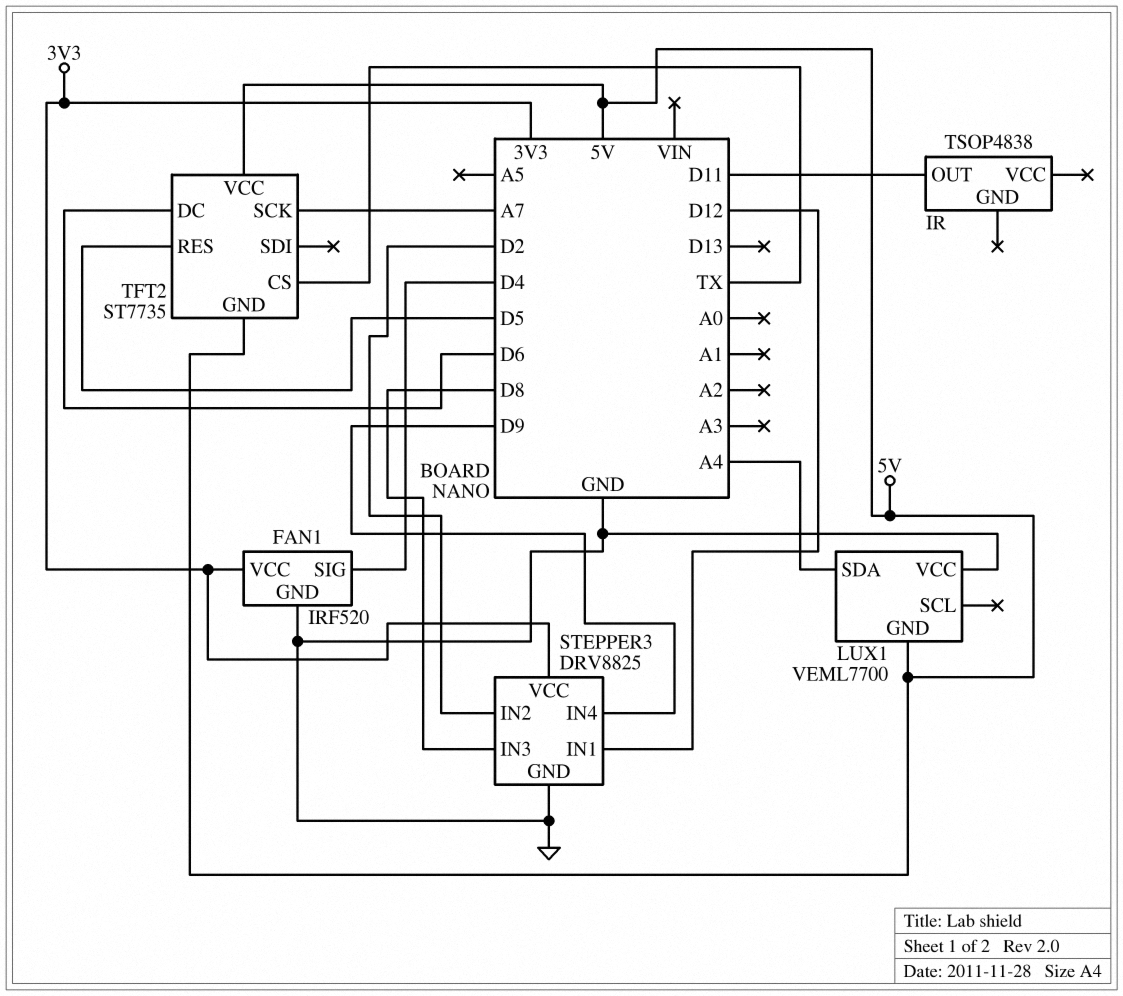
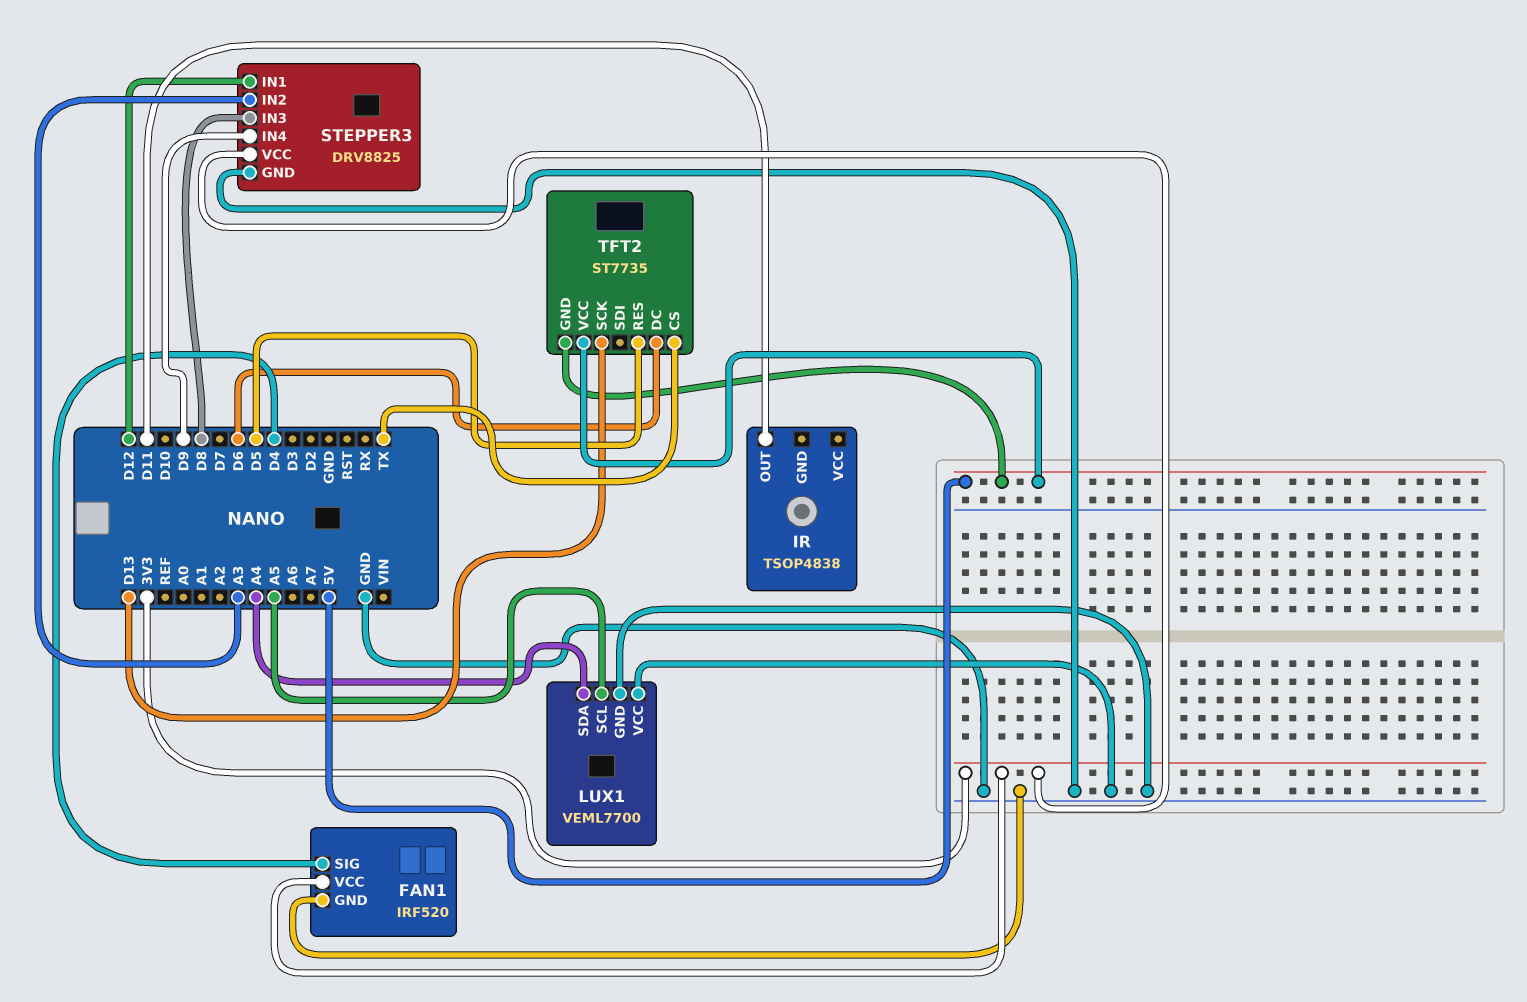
LUX1 pin GND: 5V -> GND
LUX1 pin SCL: none -> A5
STEPPER3 pin IN2: D2 -> A3
TFT2 pin SCK: A7 -> D13

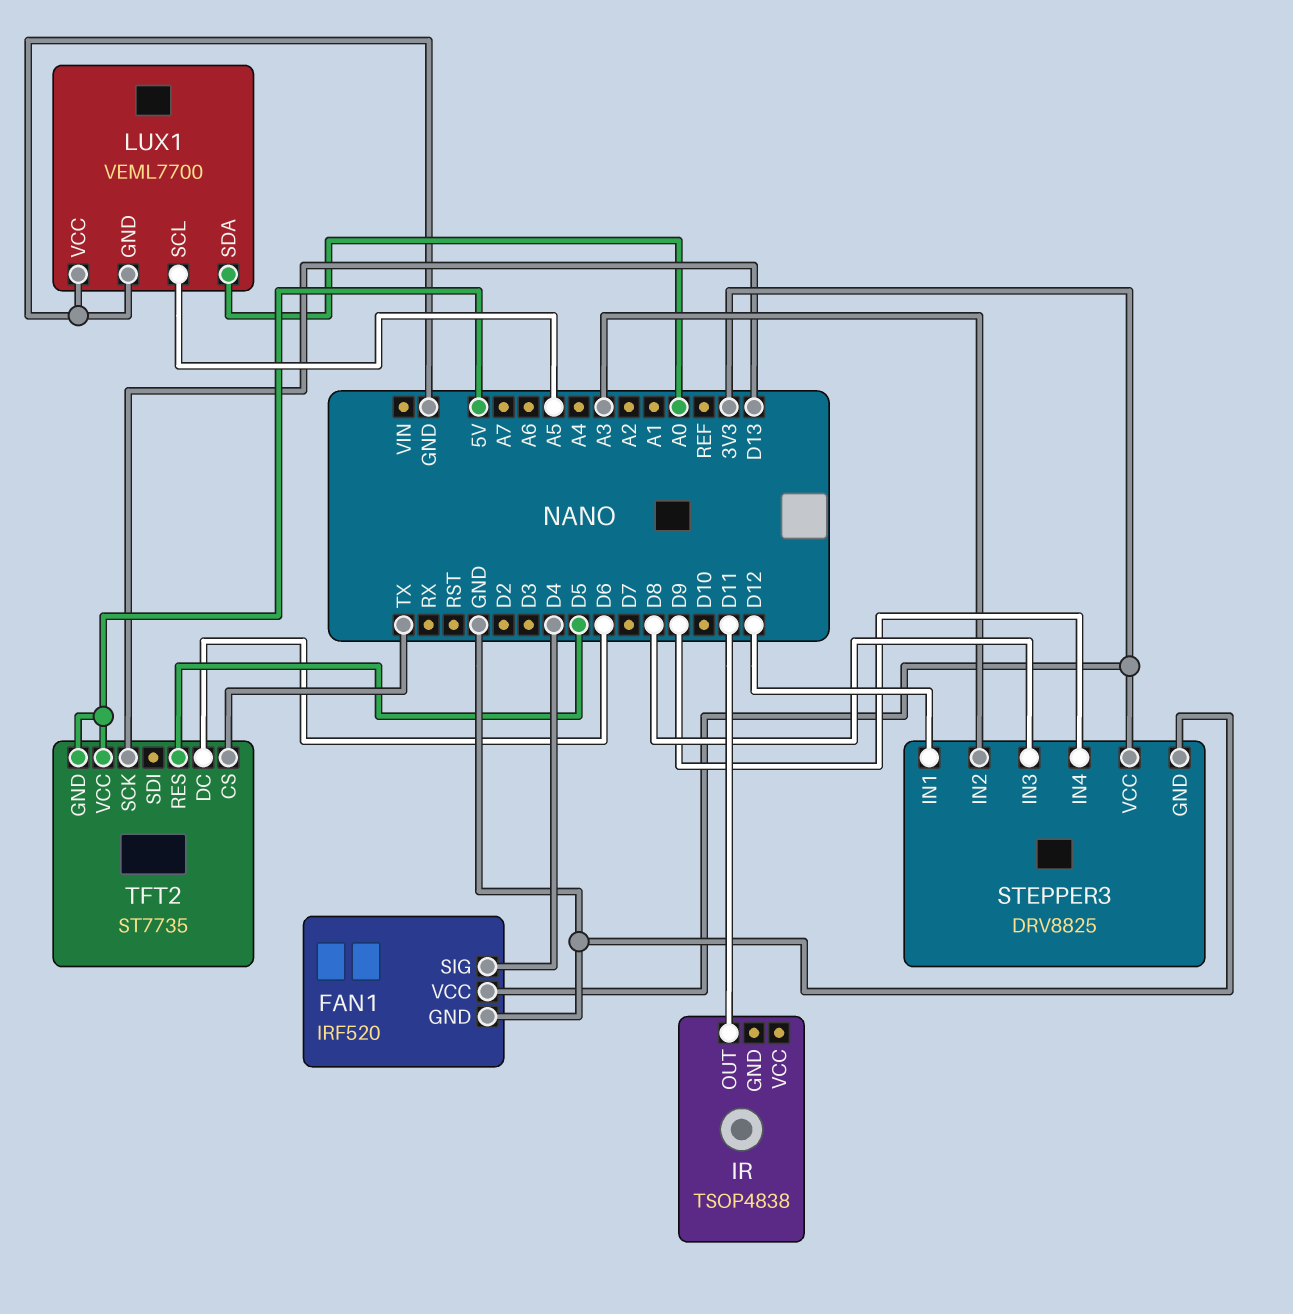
LUX1 pin SDA: A4 -> A0

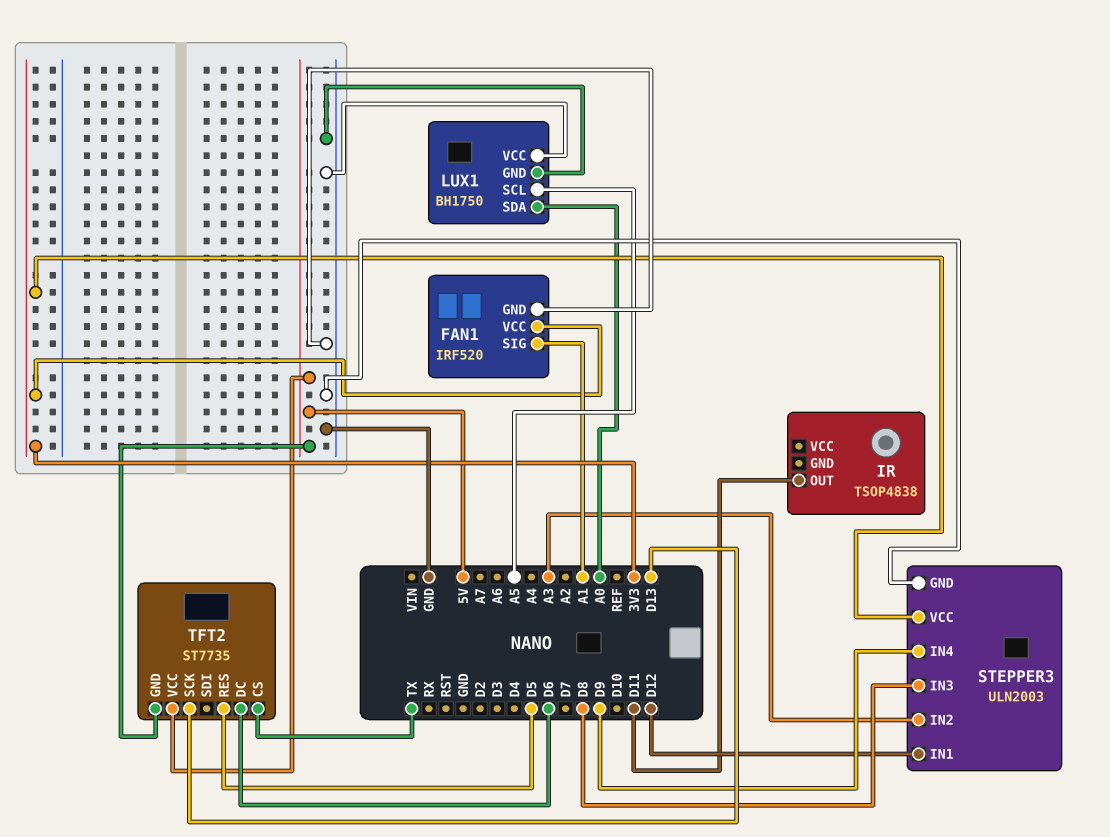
FAN1 pin SIG: D4 -> A1
LUX1: VEML7700 -> BH1750
STEPPER3: DRV8825 -> ULN2003

